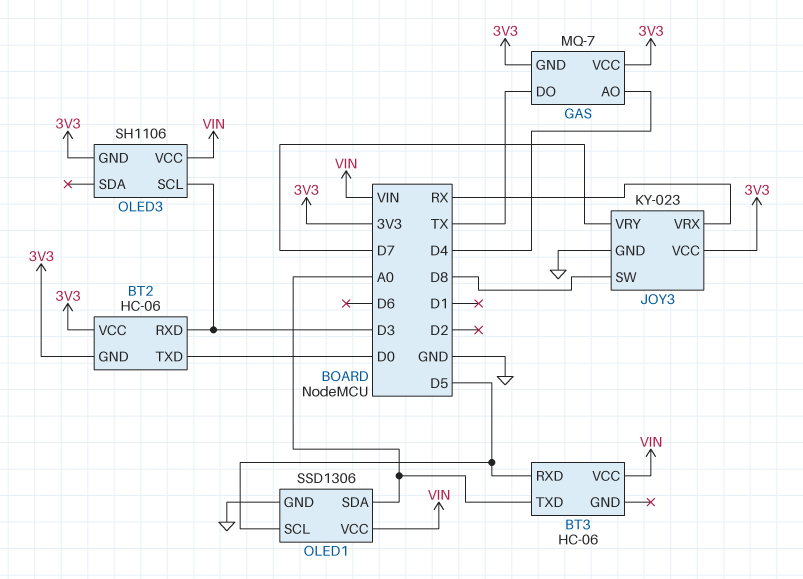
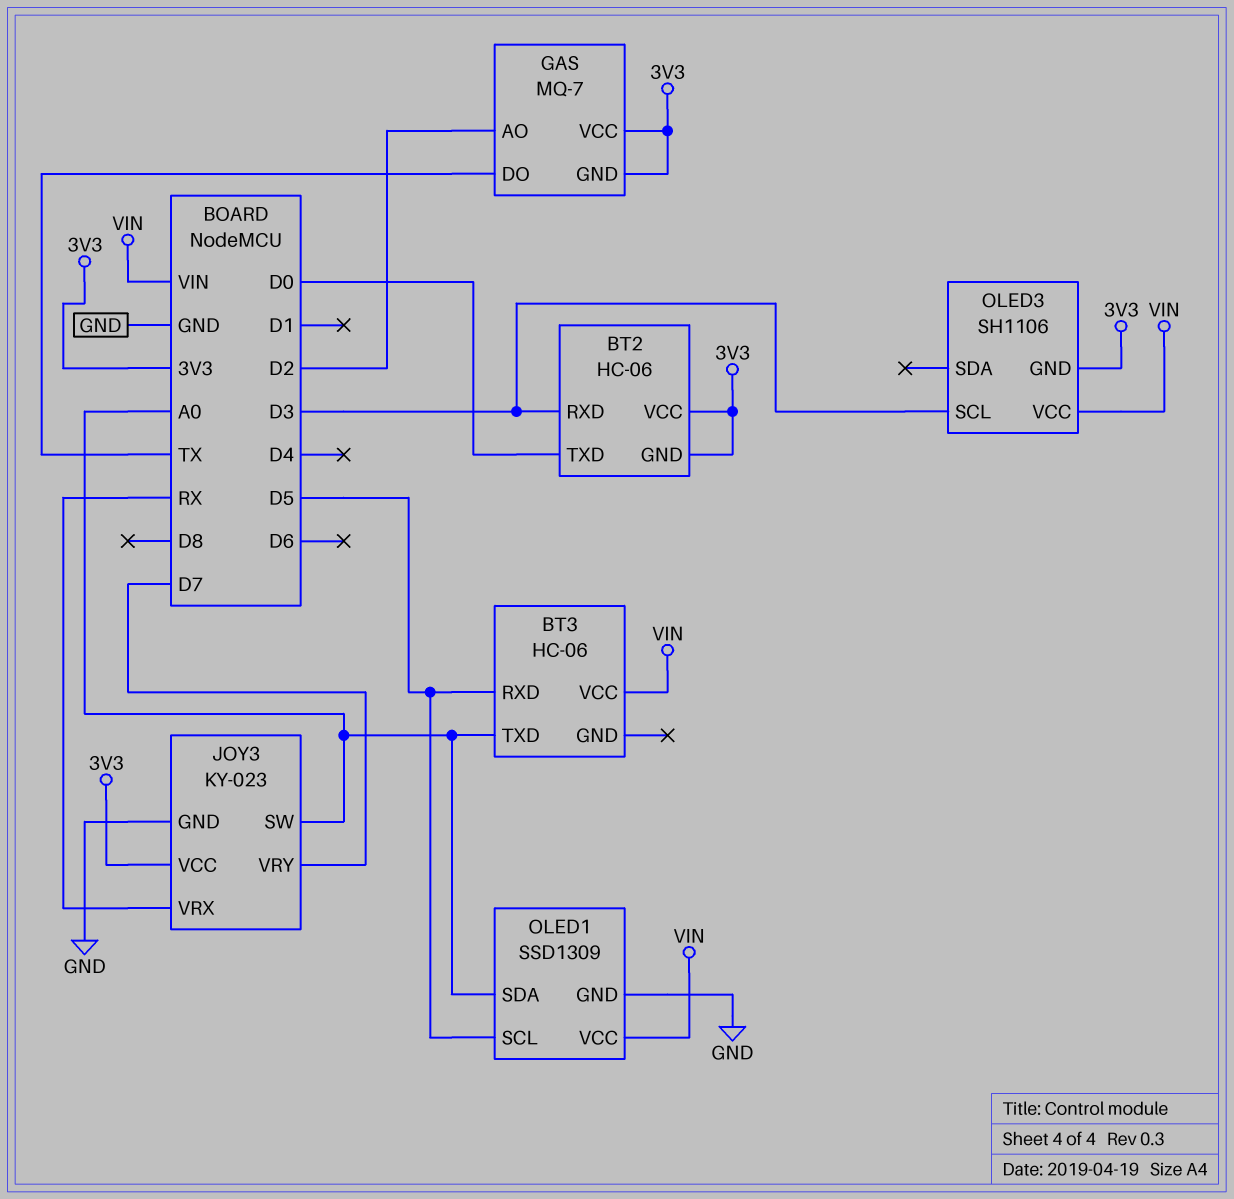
GAS pin AO: D4 -> D2
JOY3 pin SW: D8 -> A0
OLED1: SSD1306 -> SSD1309

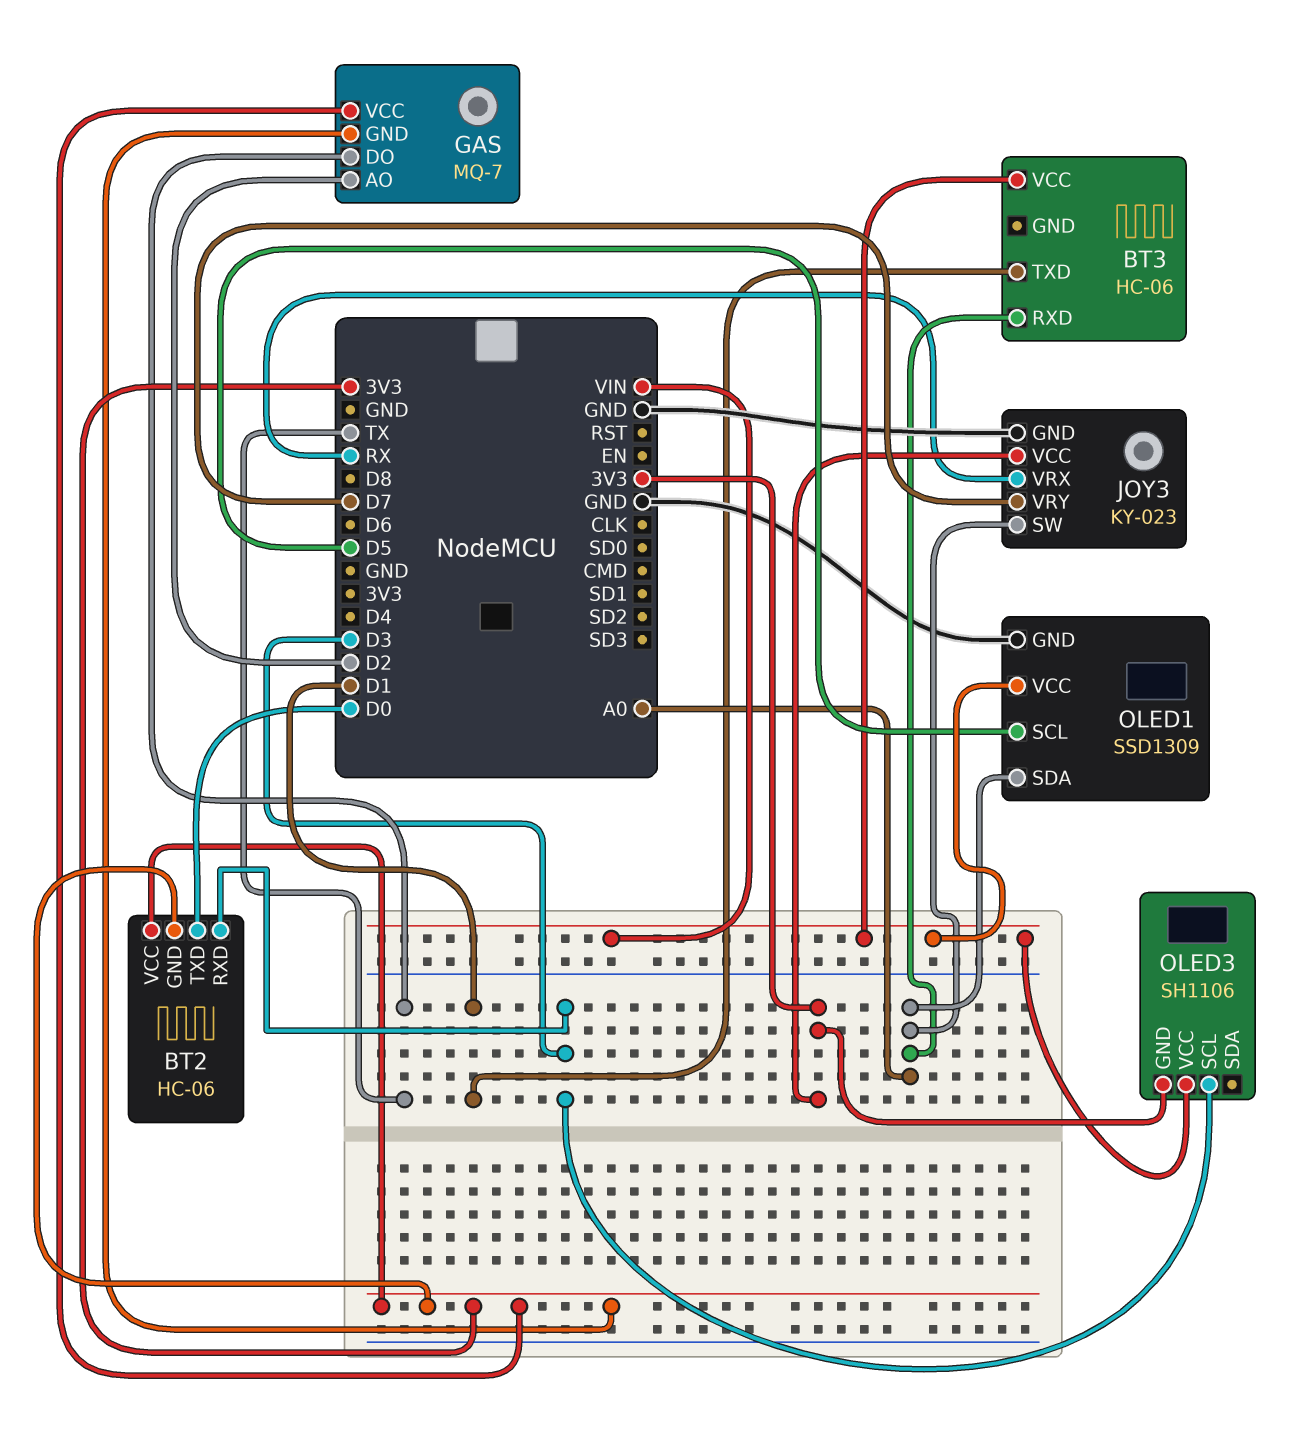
BT3 pin RXD: D5 -> A0
BT3 pin TXD: A0 -> D1

